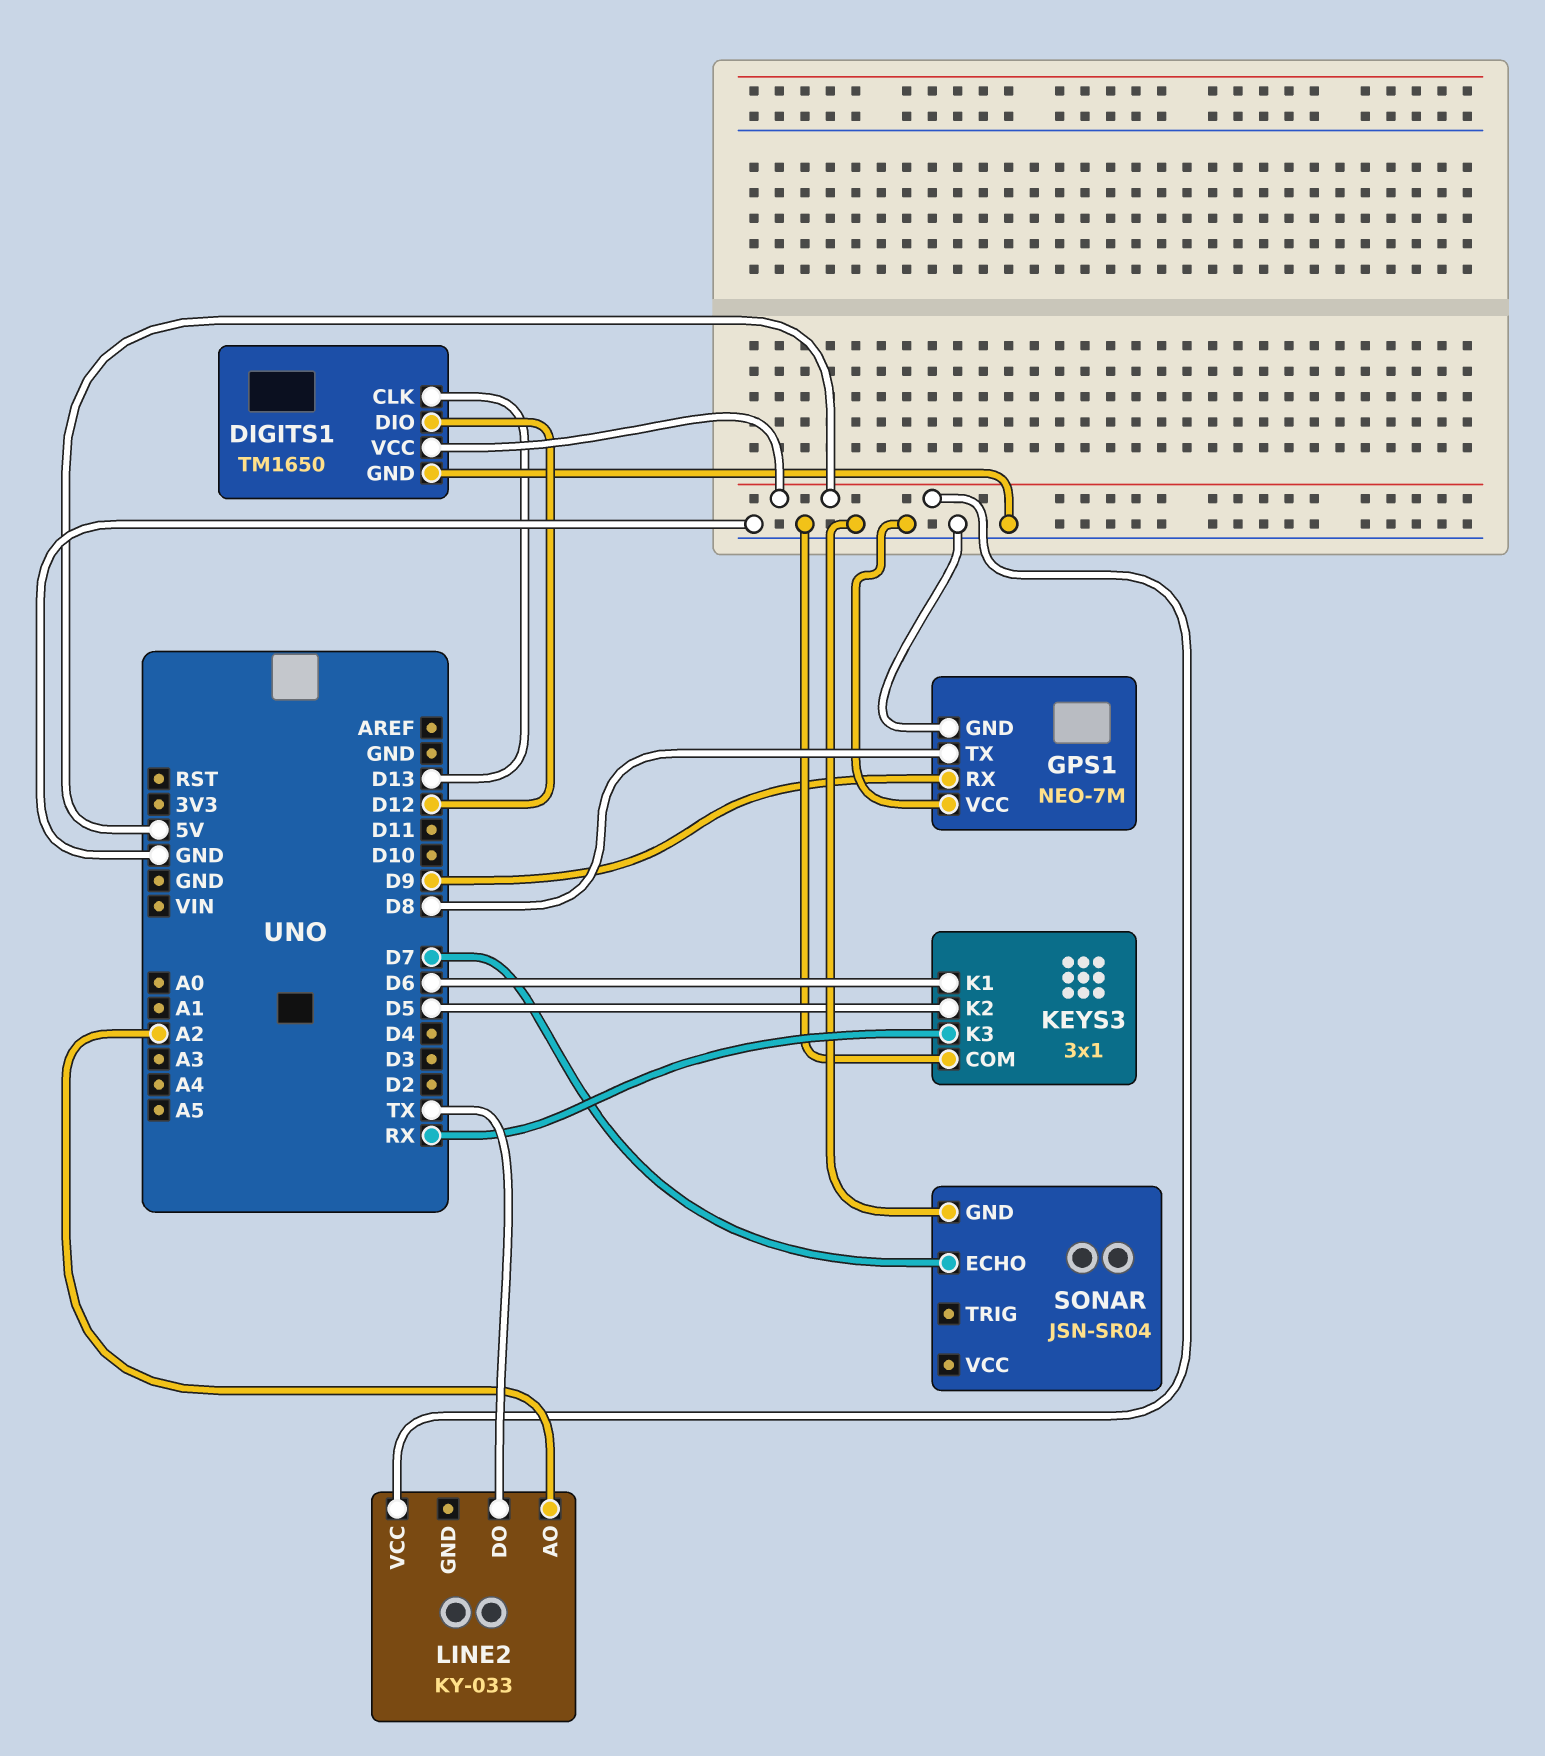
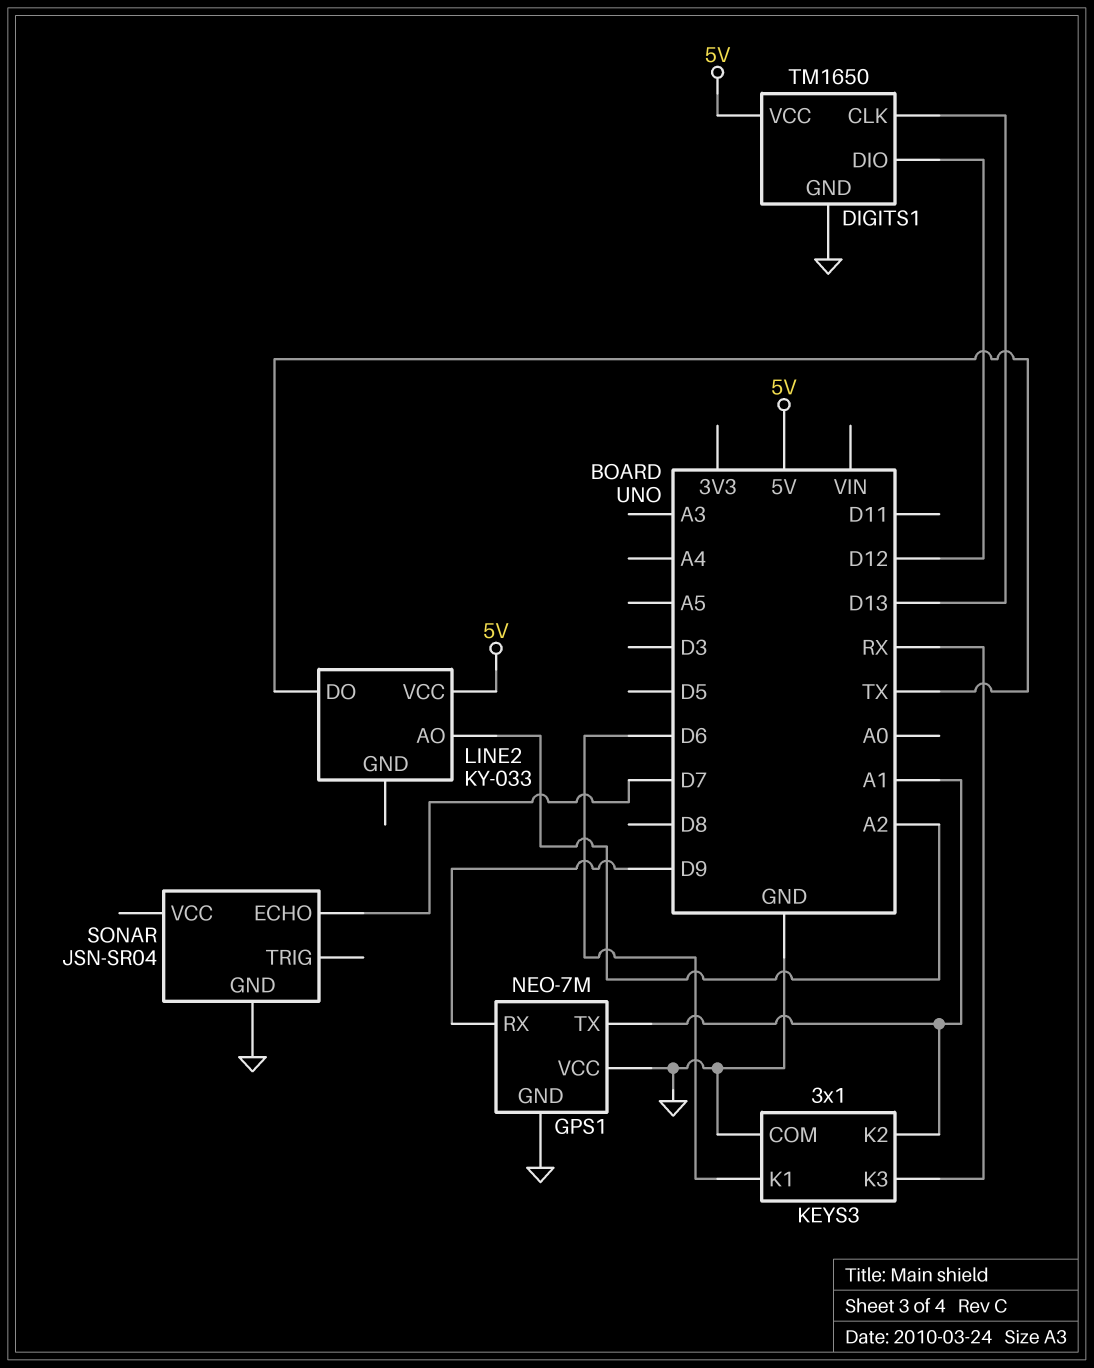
GPS1 pin TX: D8 -> A1
KEYS3 pin K2: D5 -> A1

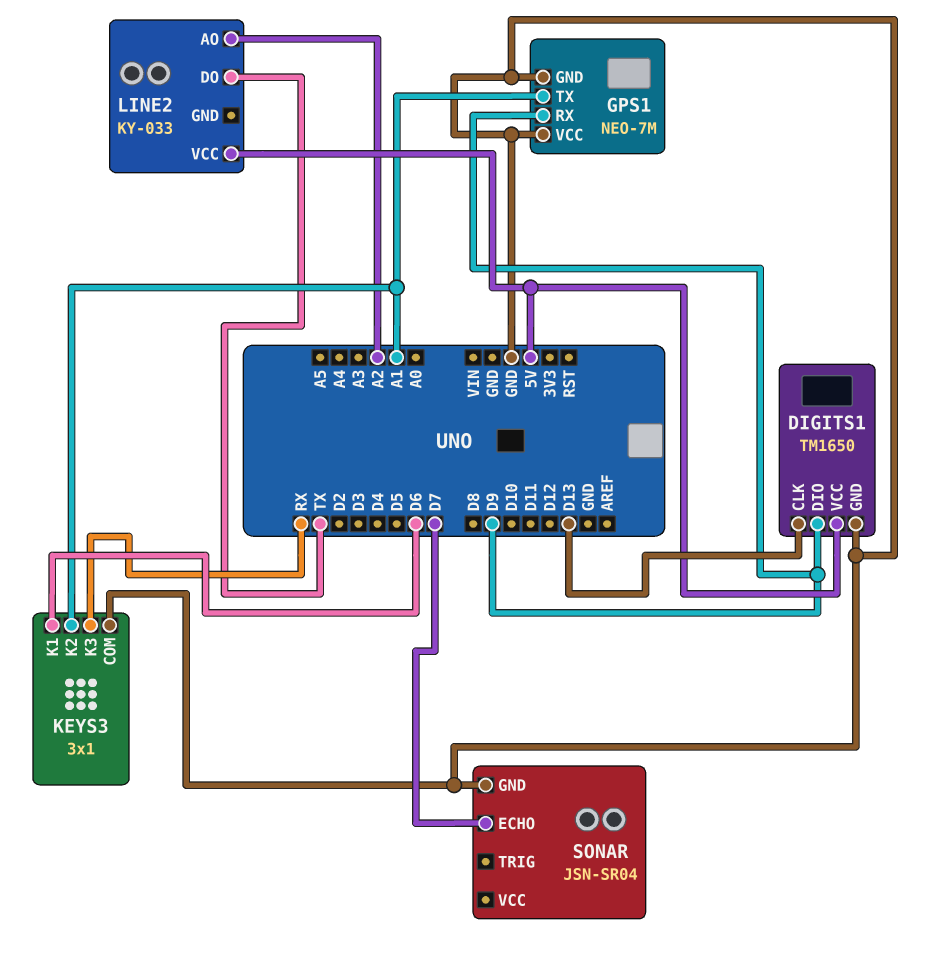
DIGITS1 pin DIO: D12 -> D9

